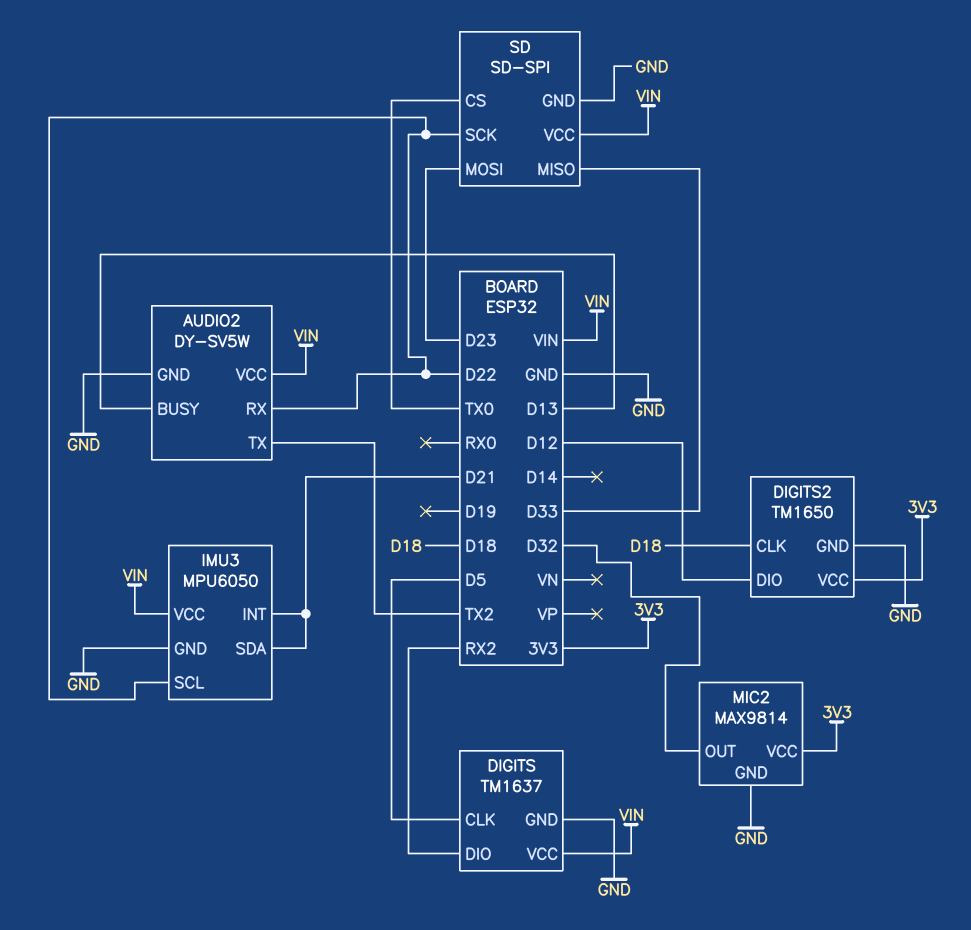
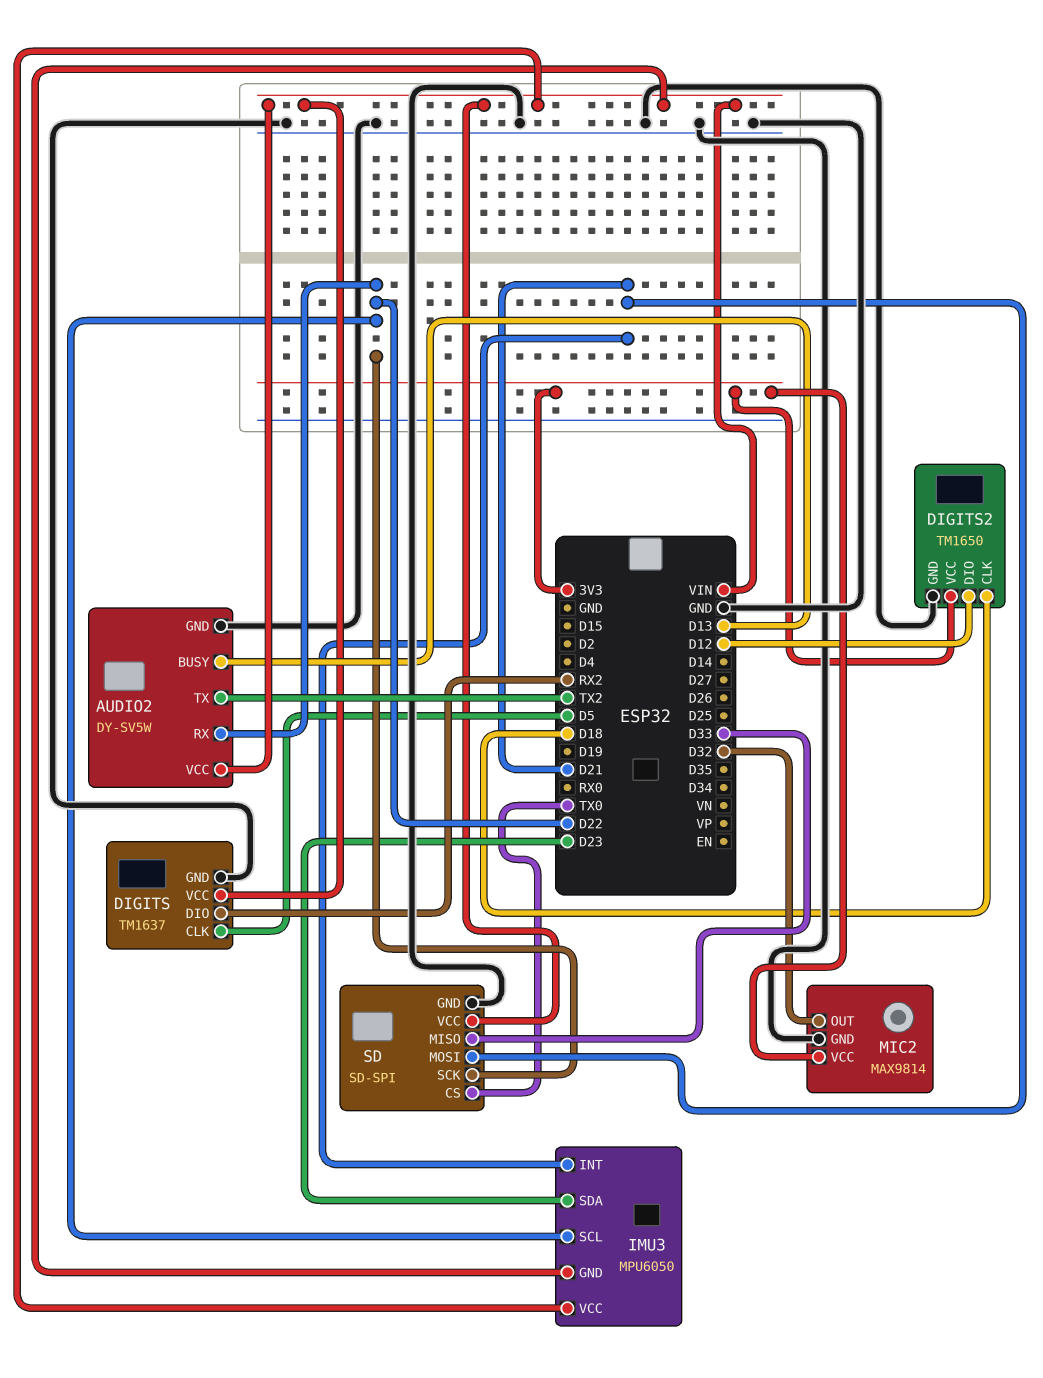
IMU3 pin GND: GND -> VIN
IMU3 pin SDA: D21 -> D23
SD pin MOSI: D23 -> D21

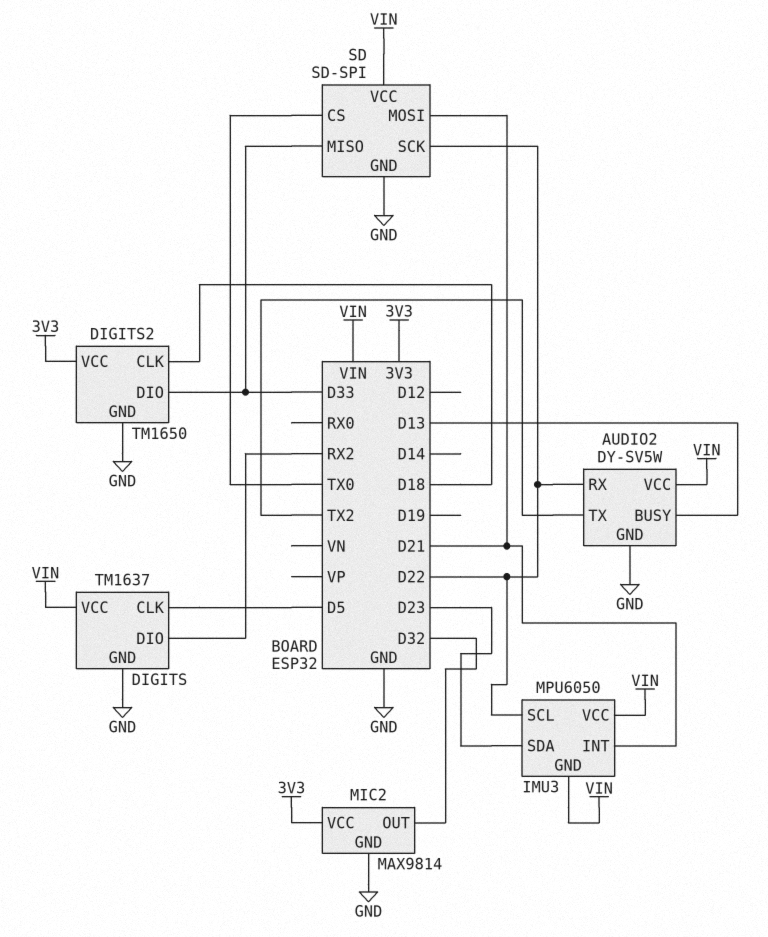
DIGITS2 pin DIO: D12 -> D33

